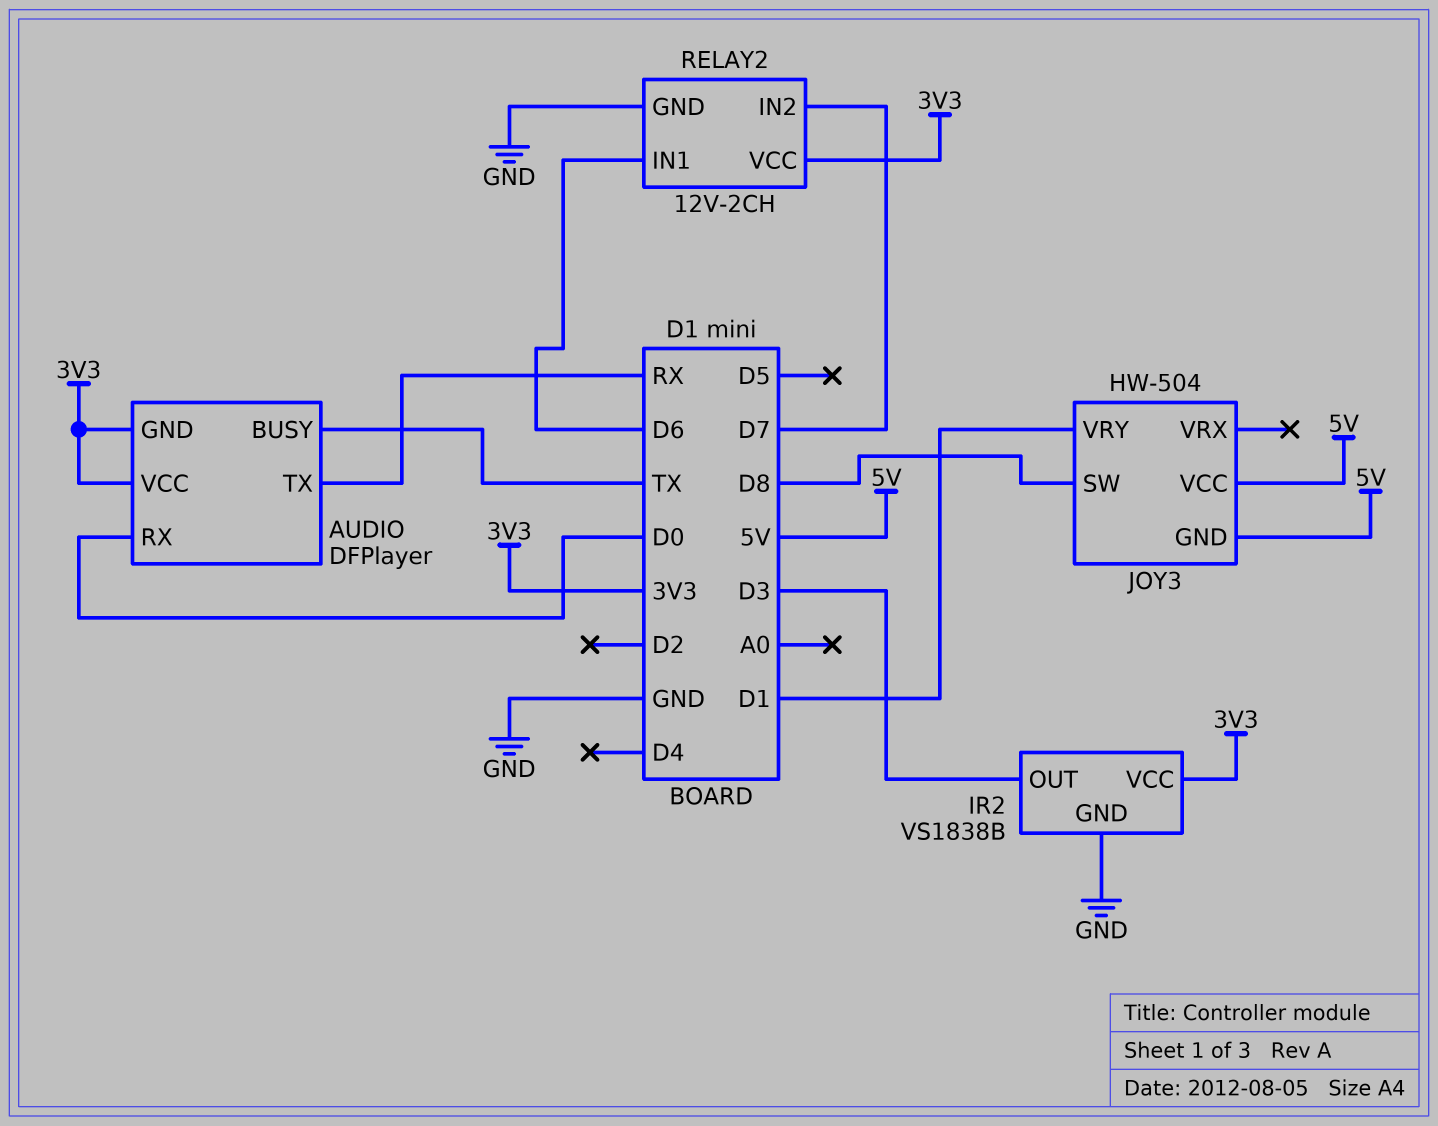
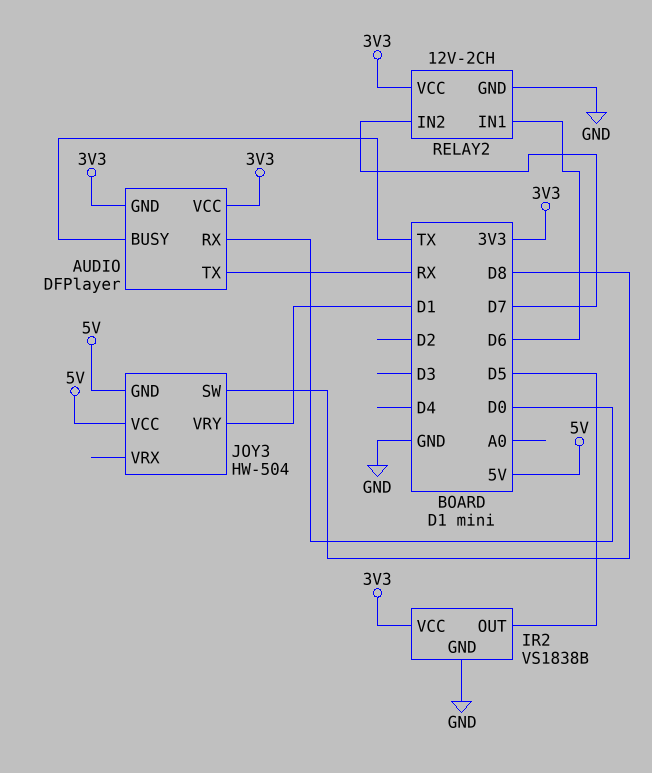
IR2 pin OUT: D3 -> D5

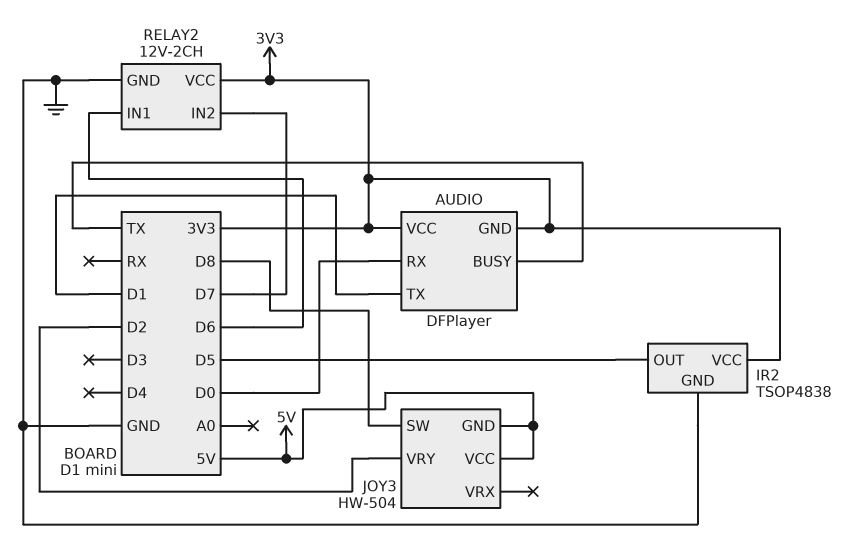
AUDIO pin TX: RX -> D1
IR2: VS1838B -> TSOP4838
JOY3 pin VRY: D1 -> D2

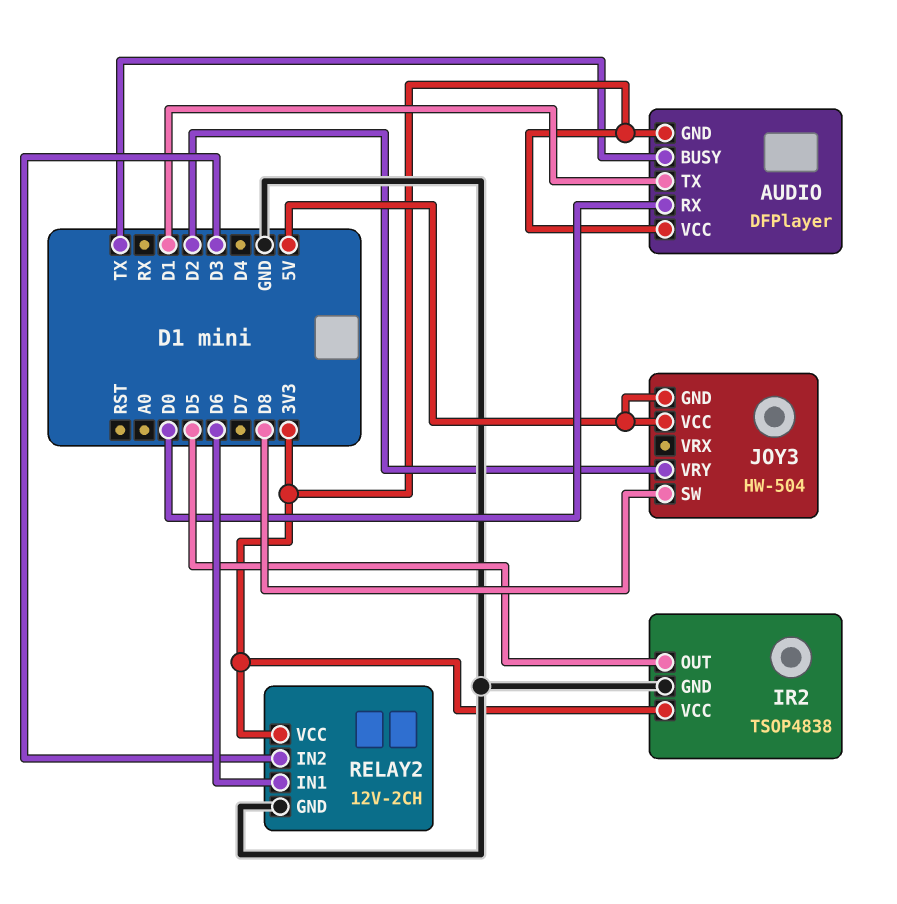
RELAY2 pin IN2: D7 -> D3

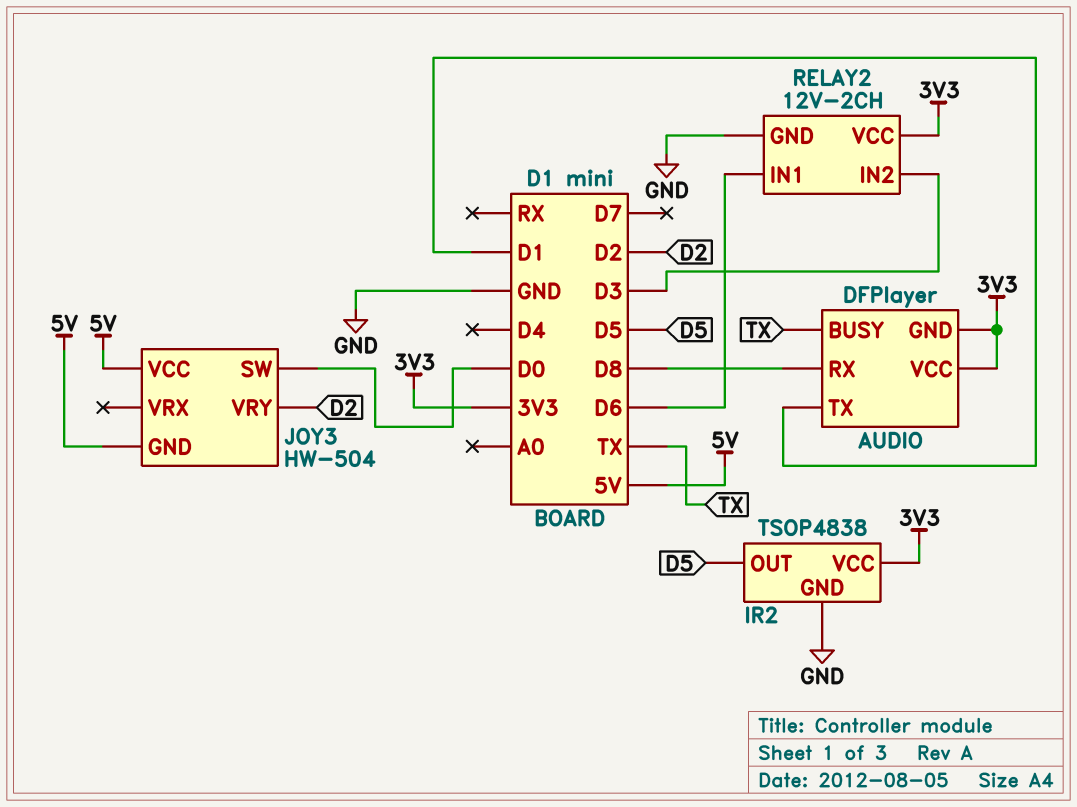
AUDIO pin RX: D0 -> D8
JOY3 pin SW: D8 -> D0

